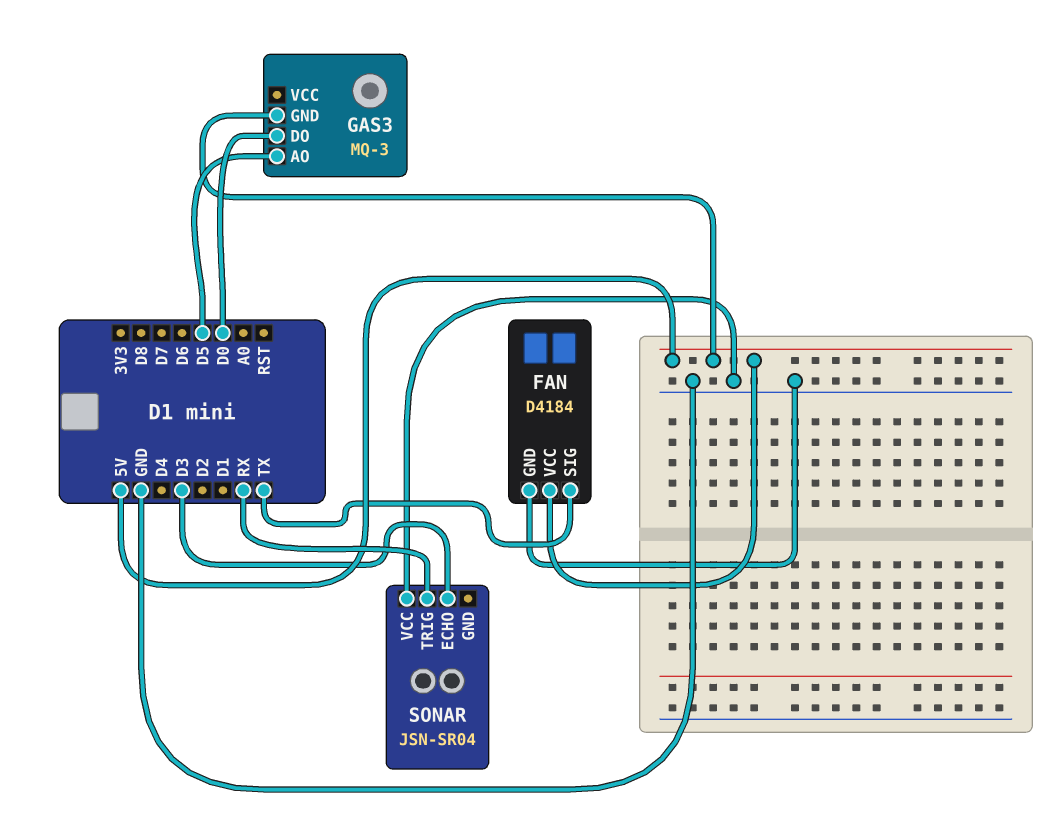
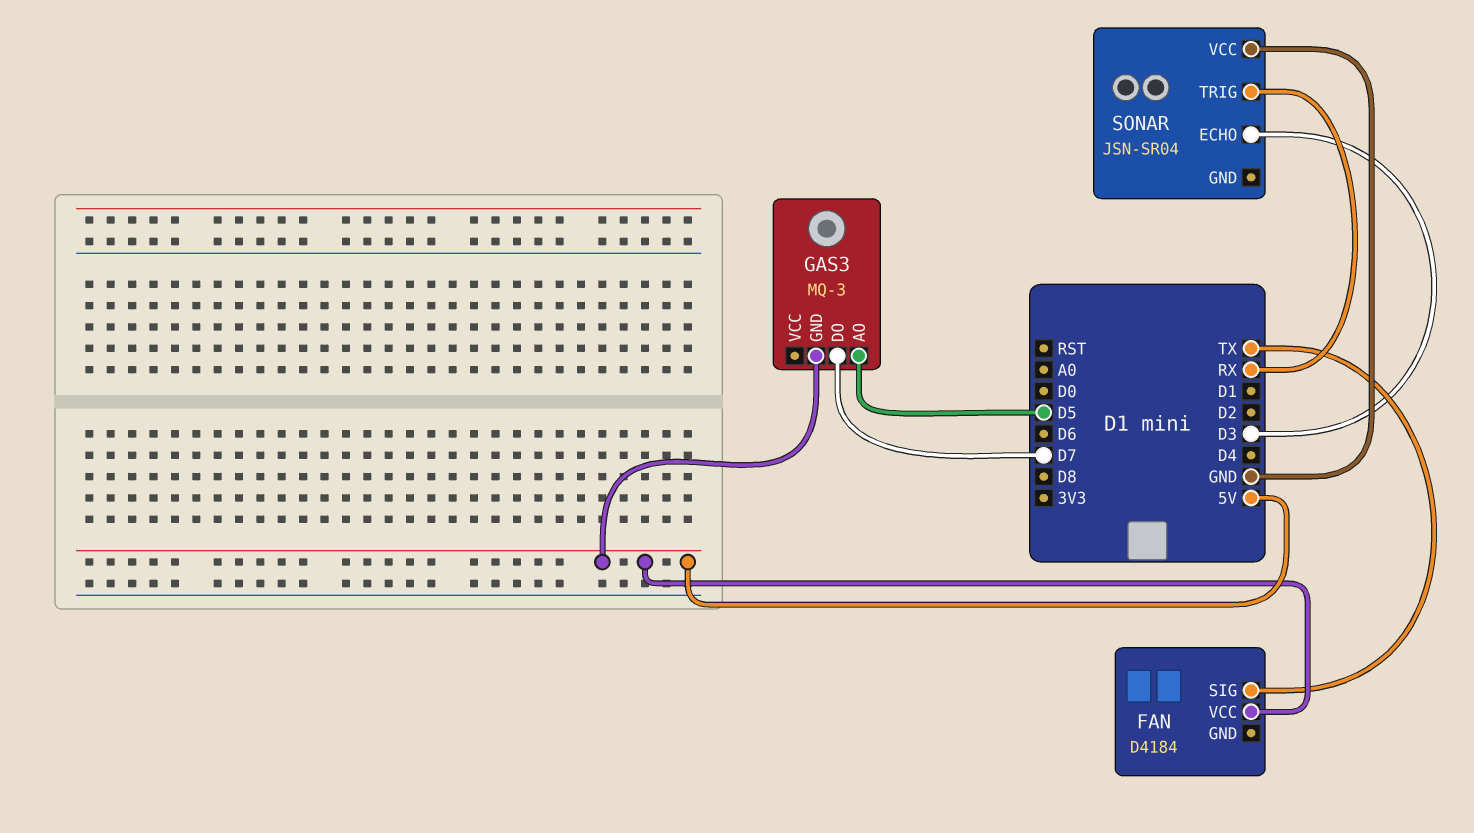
FAN pin GND: GND -> none
GAS3 pin DO: D0 -> D7

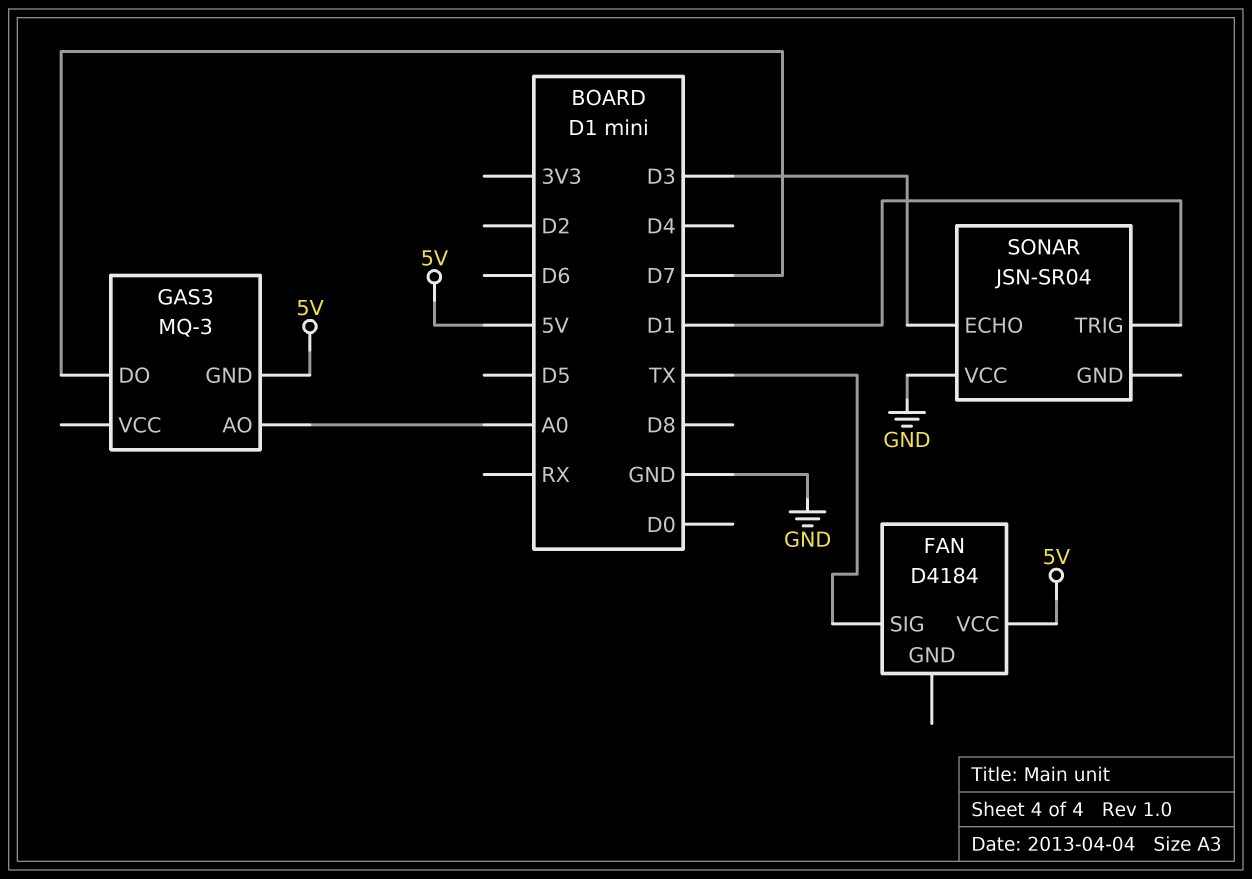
GAS3 pin AO: D5 -> A0
SONAR pin TRIG: RX -> D1

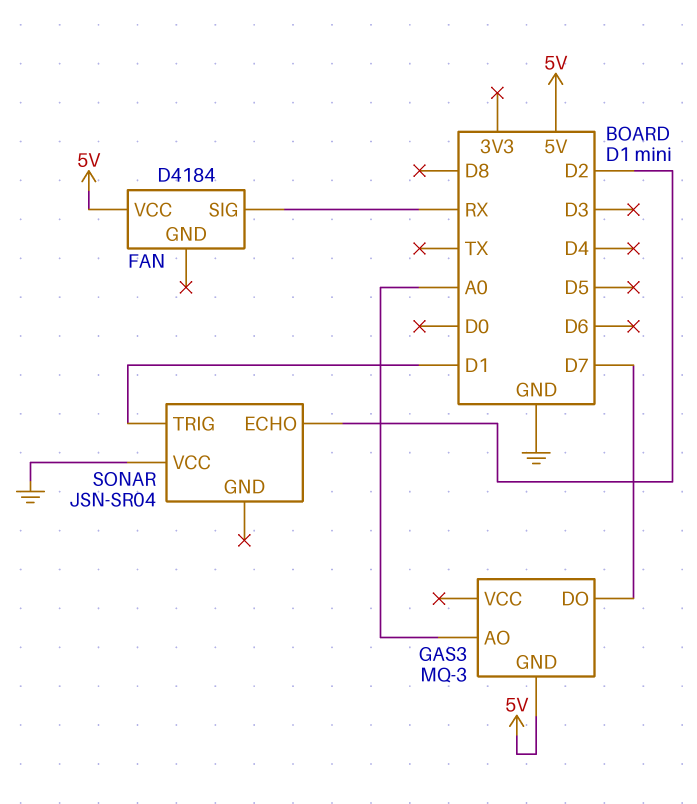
FAN pin SIG: TX -> RX
SONAR pin ECHO: D3 -> D2

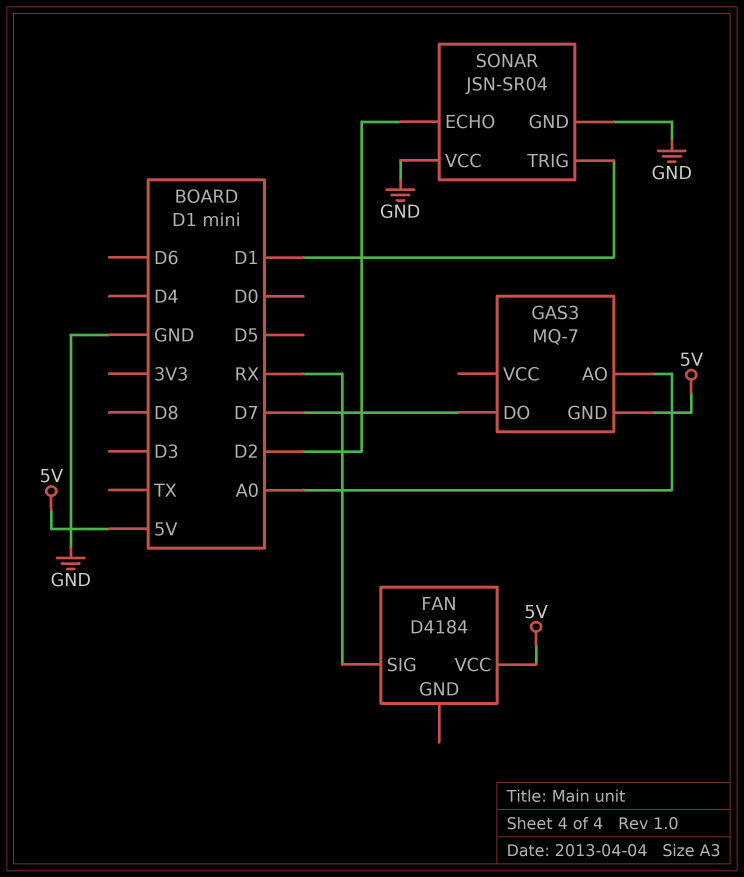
GAS3: MQ-3 -> MQ-7
SONAR pin GND: none -> GND

